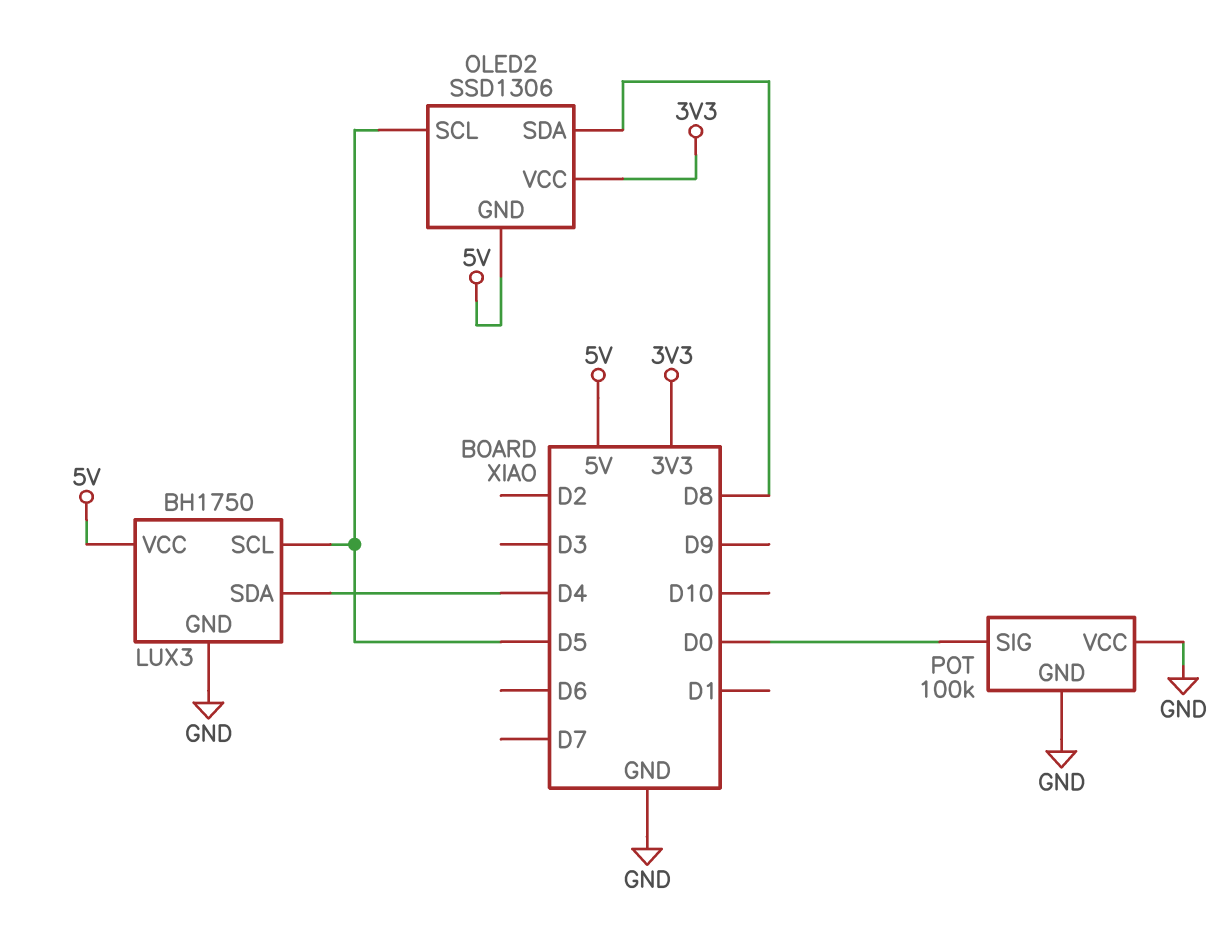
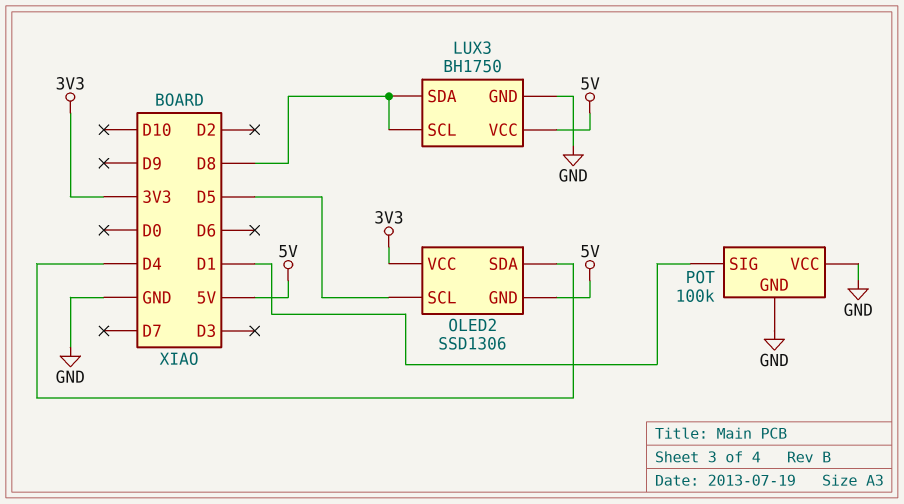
LUX3 pin SCL: D5 -> D8
LUX3 pin SDA: D4 -> D8
OLED2 pin SDA: D8 -> D4
POT pin SIG: D0 -> D1

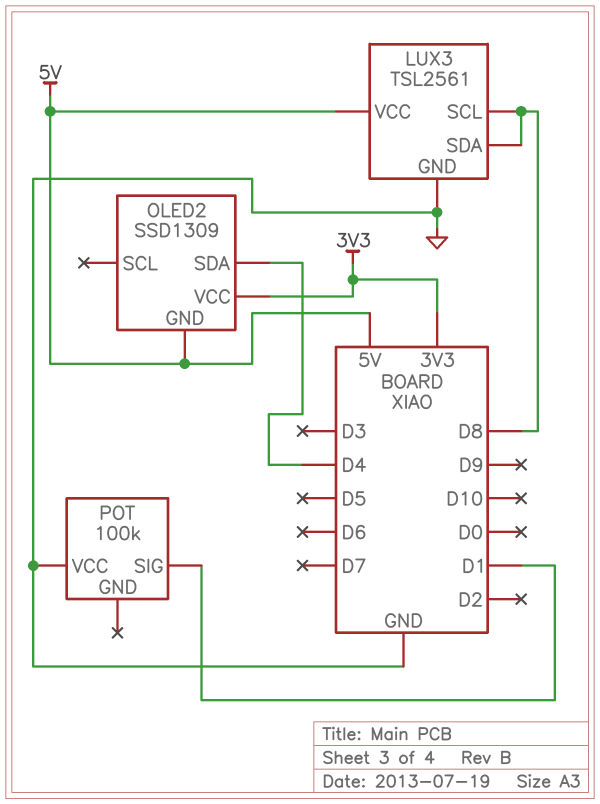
LUX3: BH1750 -> TSL2561
OLED2: SSD1306 -> SSD1309
OLED2 pin SCL: D5 -> none
POT pin GND: GND -> none

